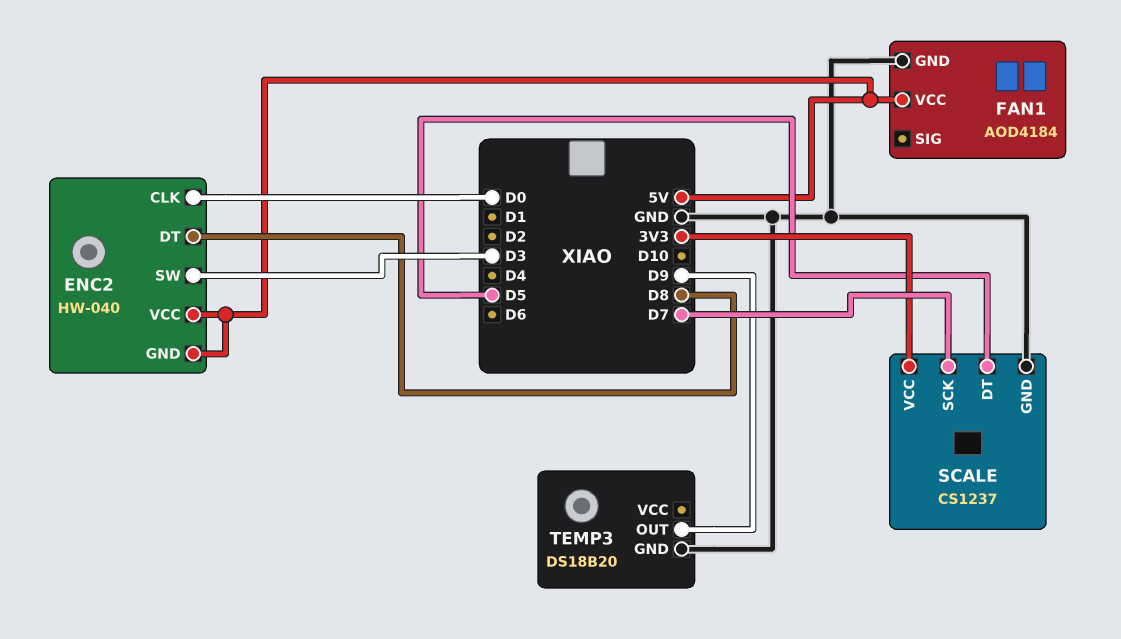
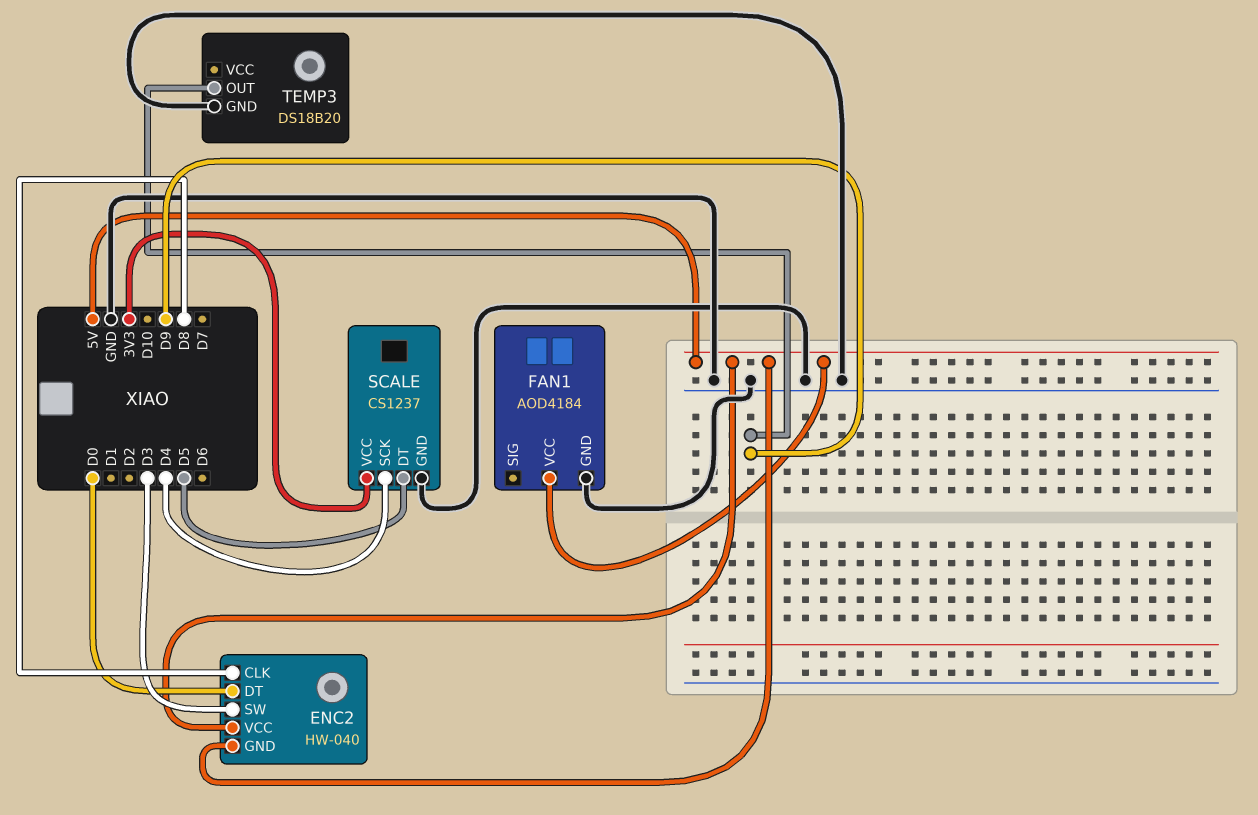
ENC2 pin CLK: D0 -> D8
ENC2 pin DT: D8 -> D0
SCALE pin SCK: D7 -> D4

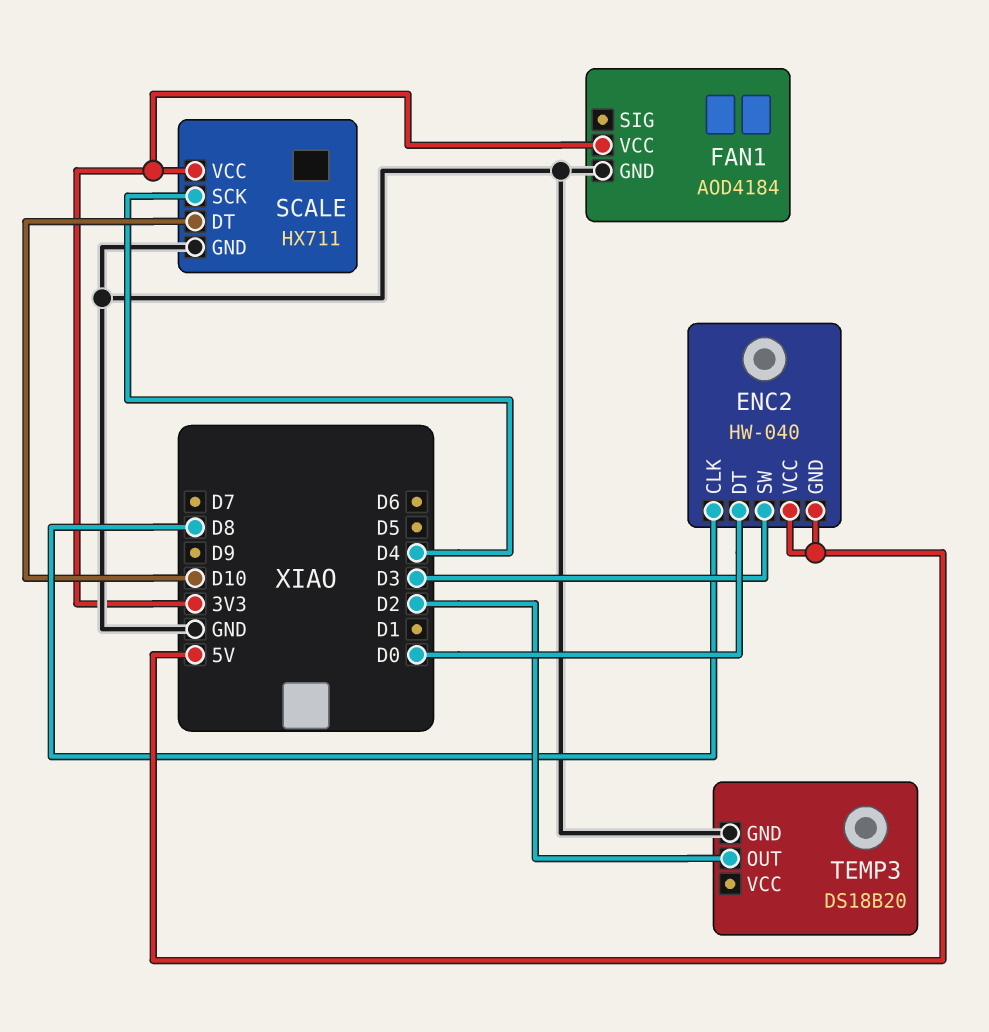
FAN1 pin VCC: 5V -> 3V3
SCALE: CS1237 -> HX711
SCALE pin DT: D5 -> D10
TEMP3 pin OUT: D9 -> D2

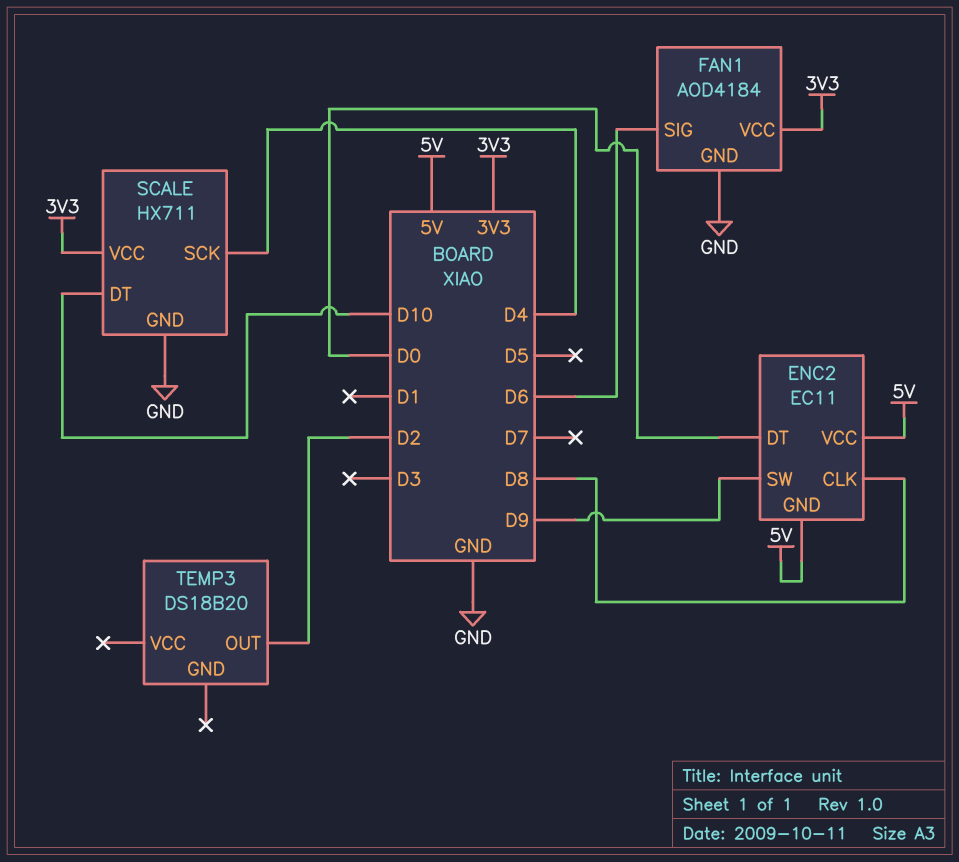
ENC2: HW-040 -> EC11
ENC2 pin SW: D3 -> D9
FAN1 pin SIG: none -> D6
TEMP3 pin GND: GND -> none

